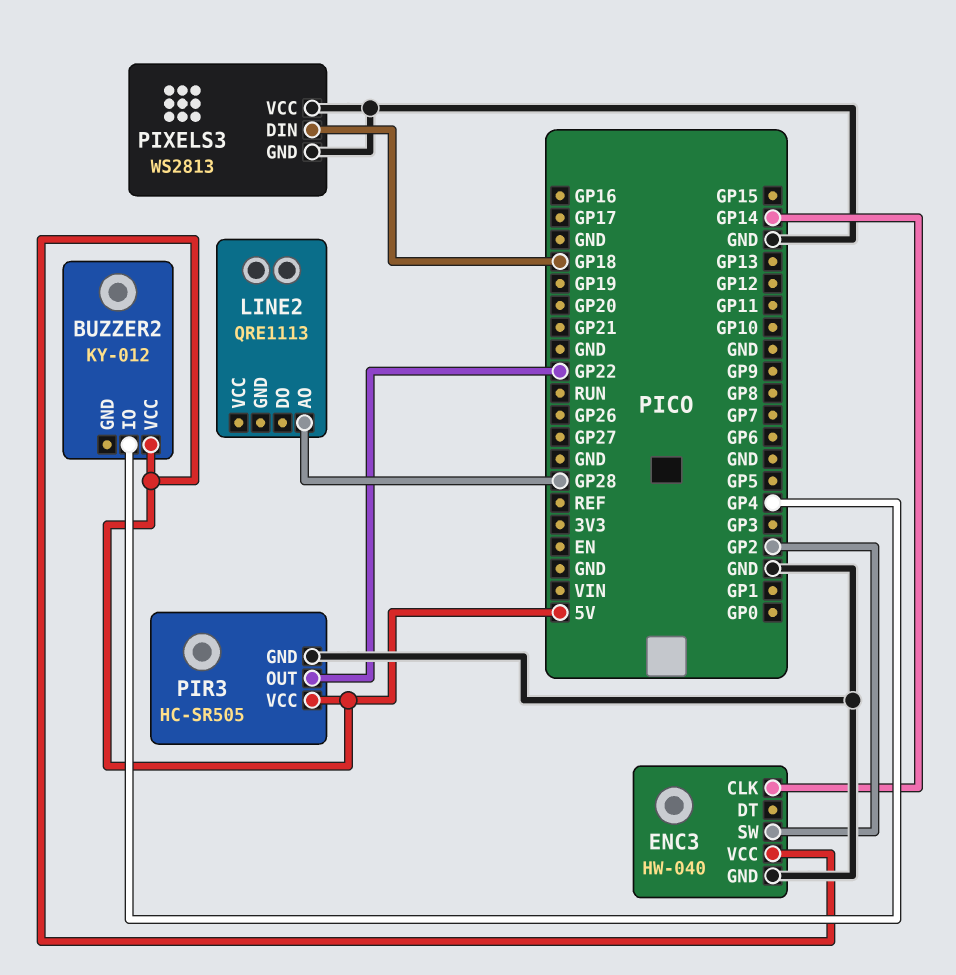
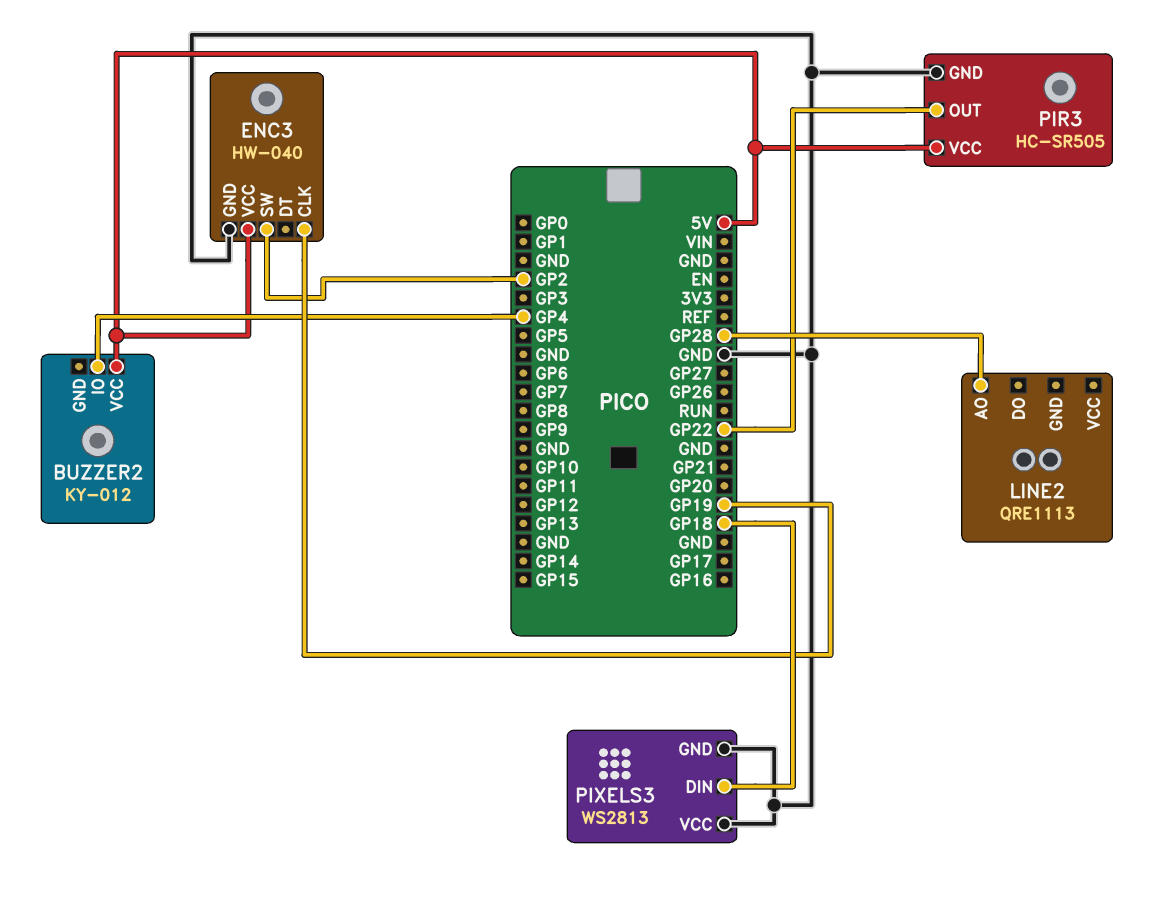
ENC3 pin CLK: GP14 -> GP19

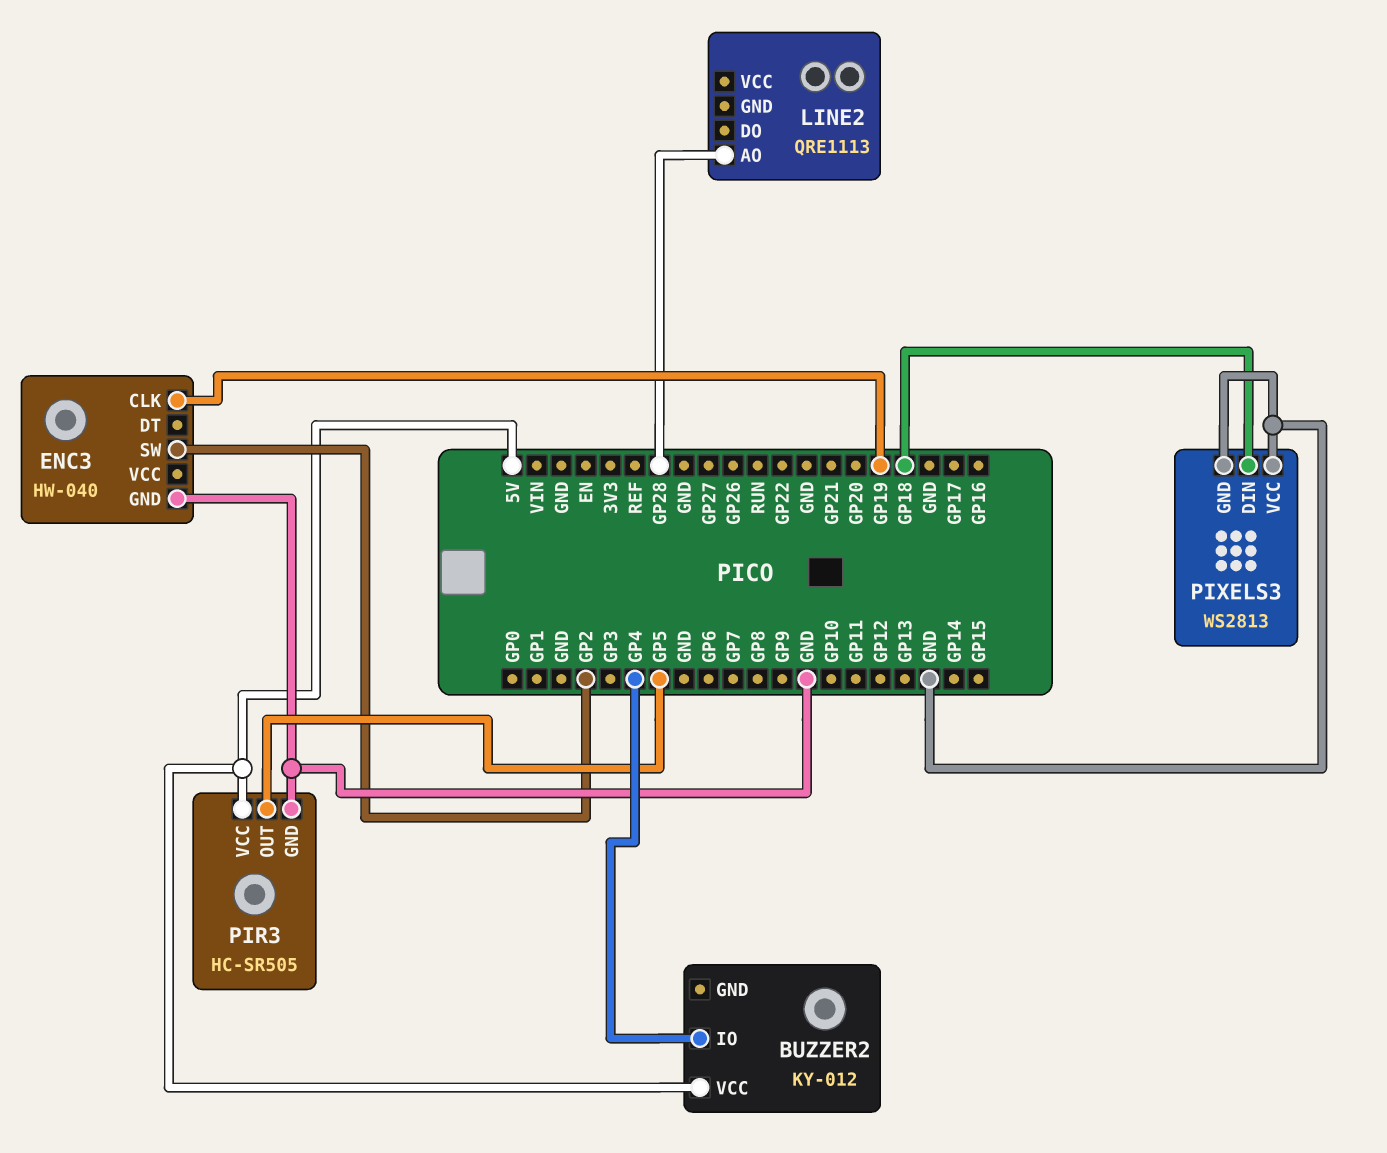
ENC3 pin VCC: 5V -> none
PIR3 pin OUT: GP22 -> GP5

